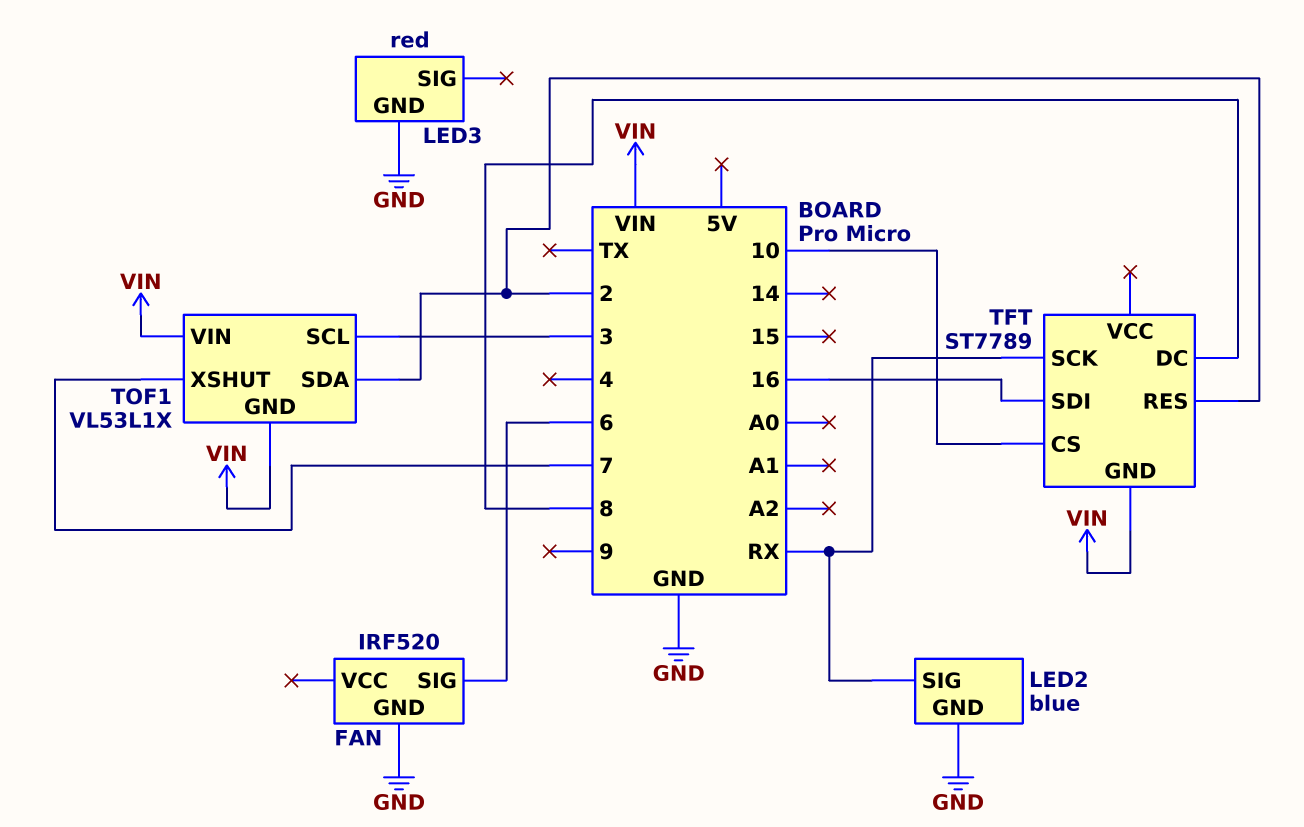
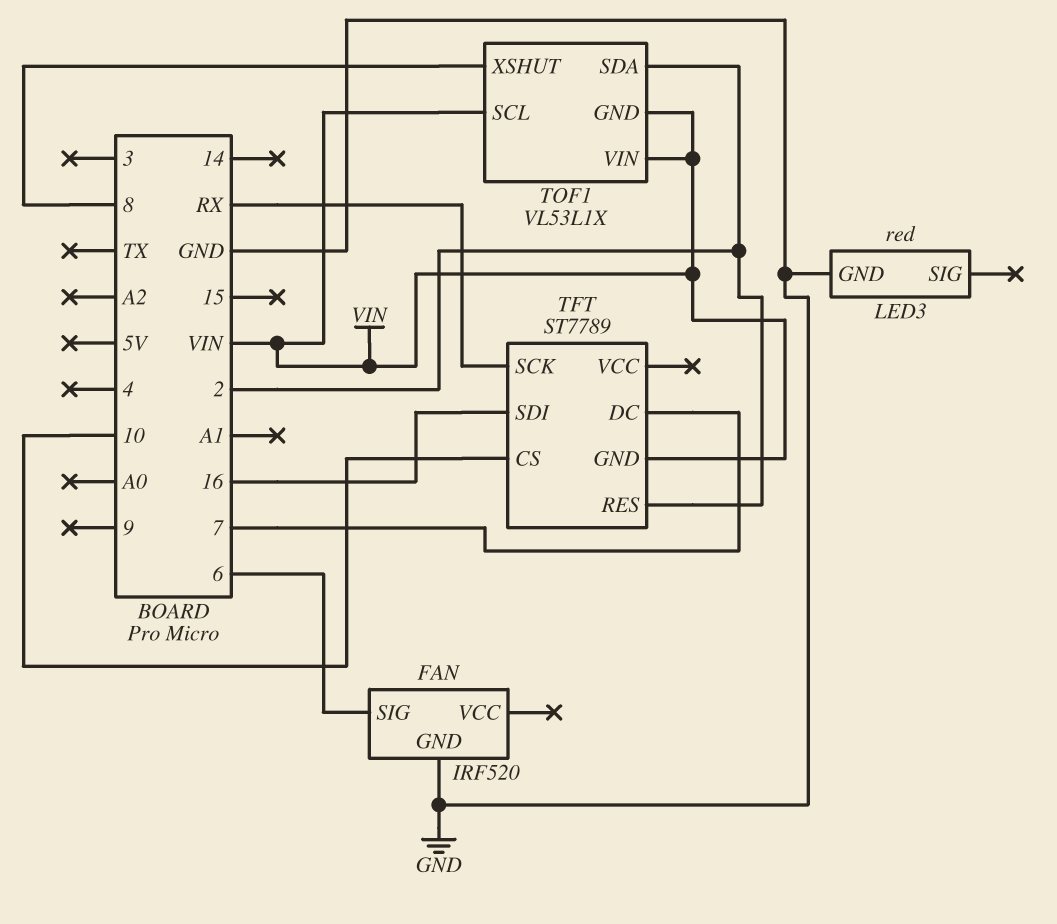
LED2: blue -> none
LED2 pin GND: GND -> none
LED2 pin SIG: RX -> none
TFT pin DC: 8 -> 7
TOF1 pin SCL: 3 -> VIN
TOF1 pin XSHUT: 7 -> 8

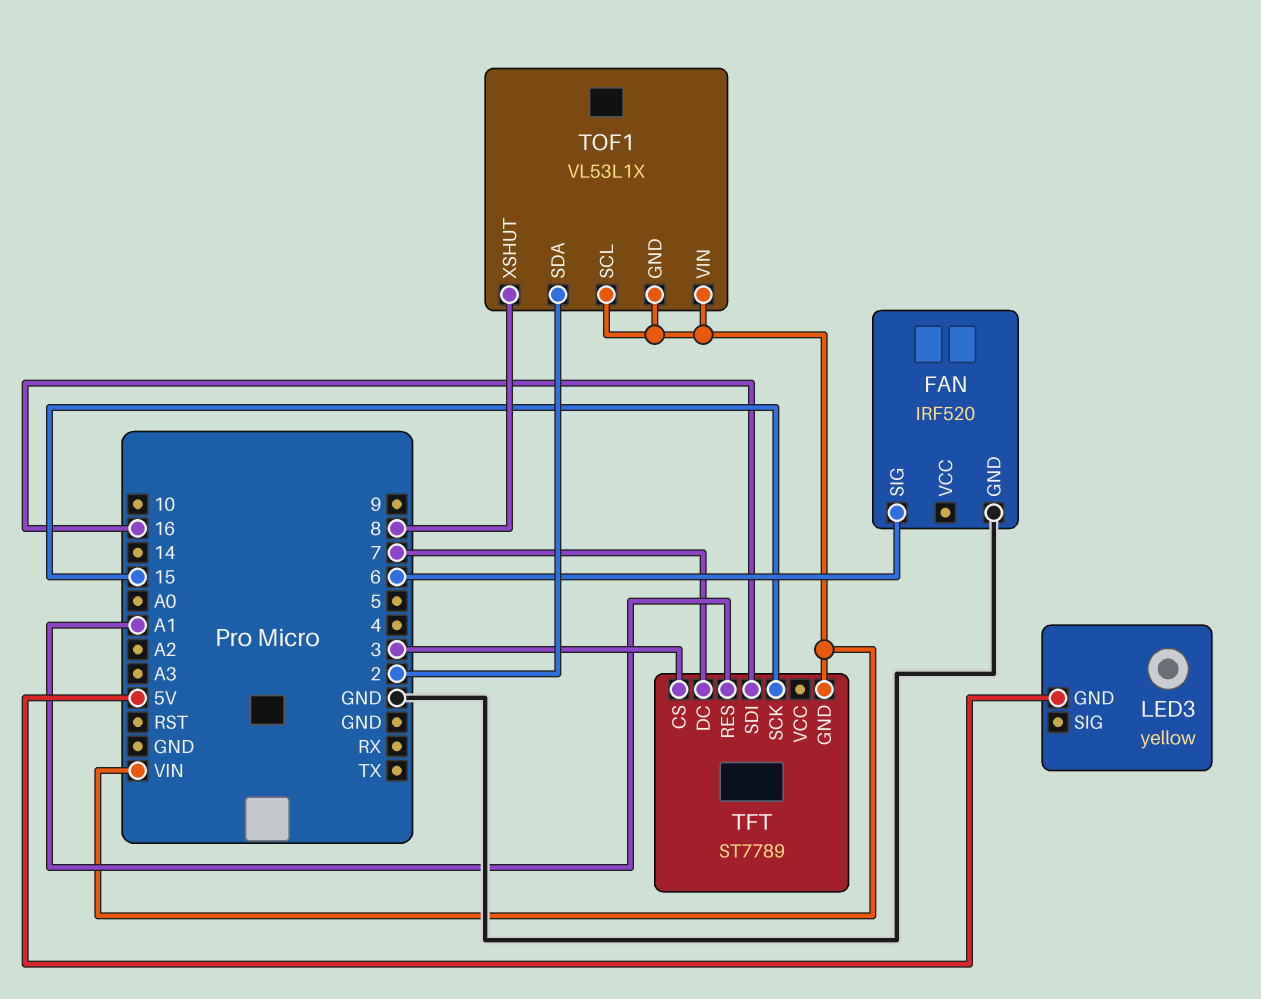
LED3: red -> yellow
LED3 pin GND: GND -> 5V
TFT pin CS: 10 -> 3
TFT pin RES: 2 -> A1
TFT pin SCK: RX -> 15

